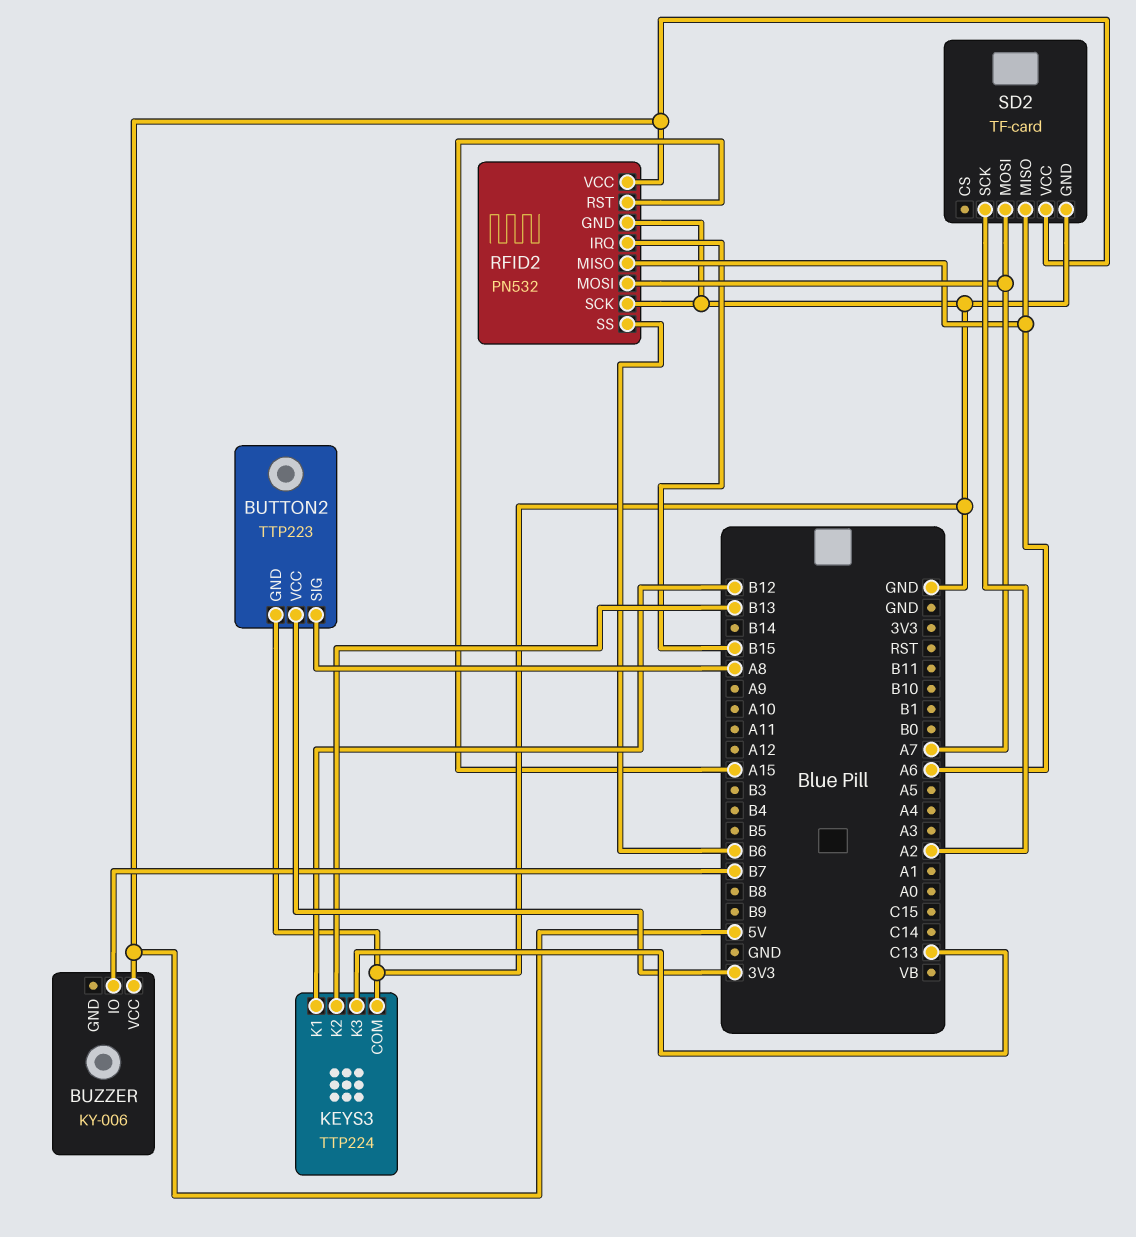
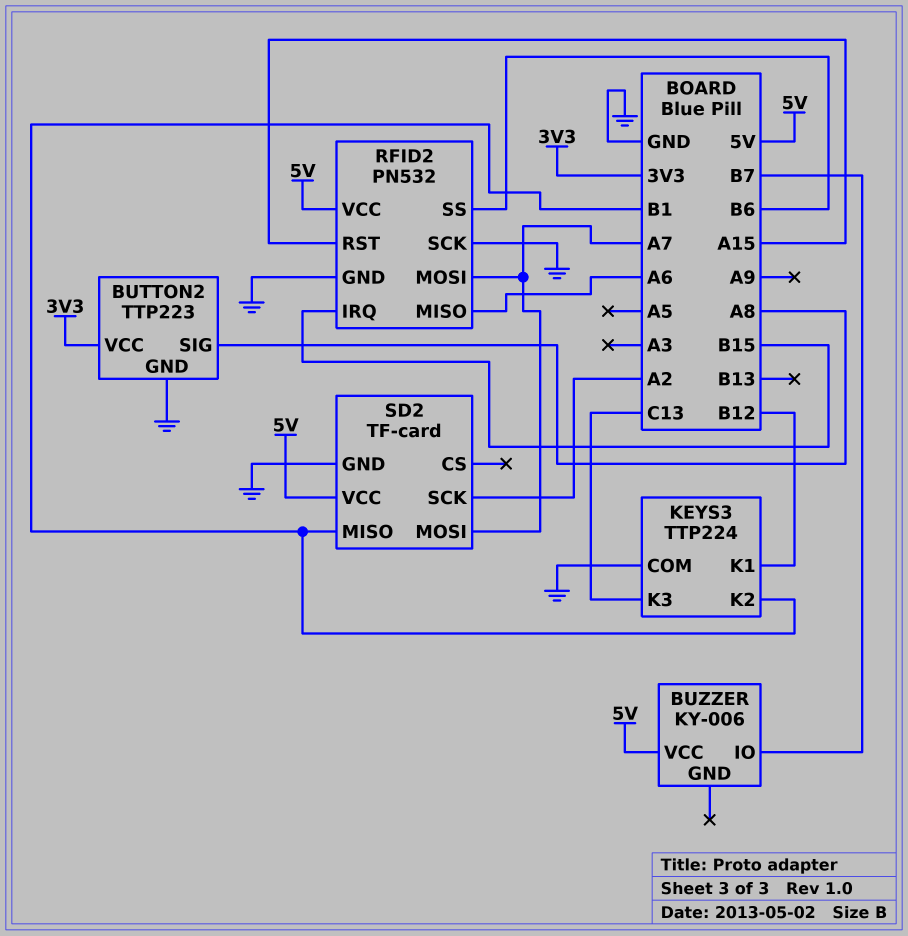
KEYS3 pin K2: B13 -> B1
SD2 pin MISO: A6 -> B1

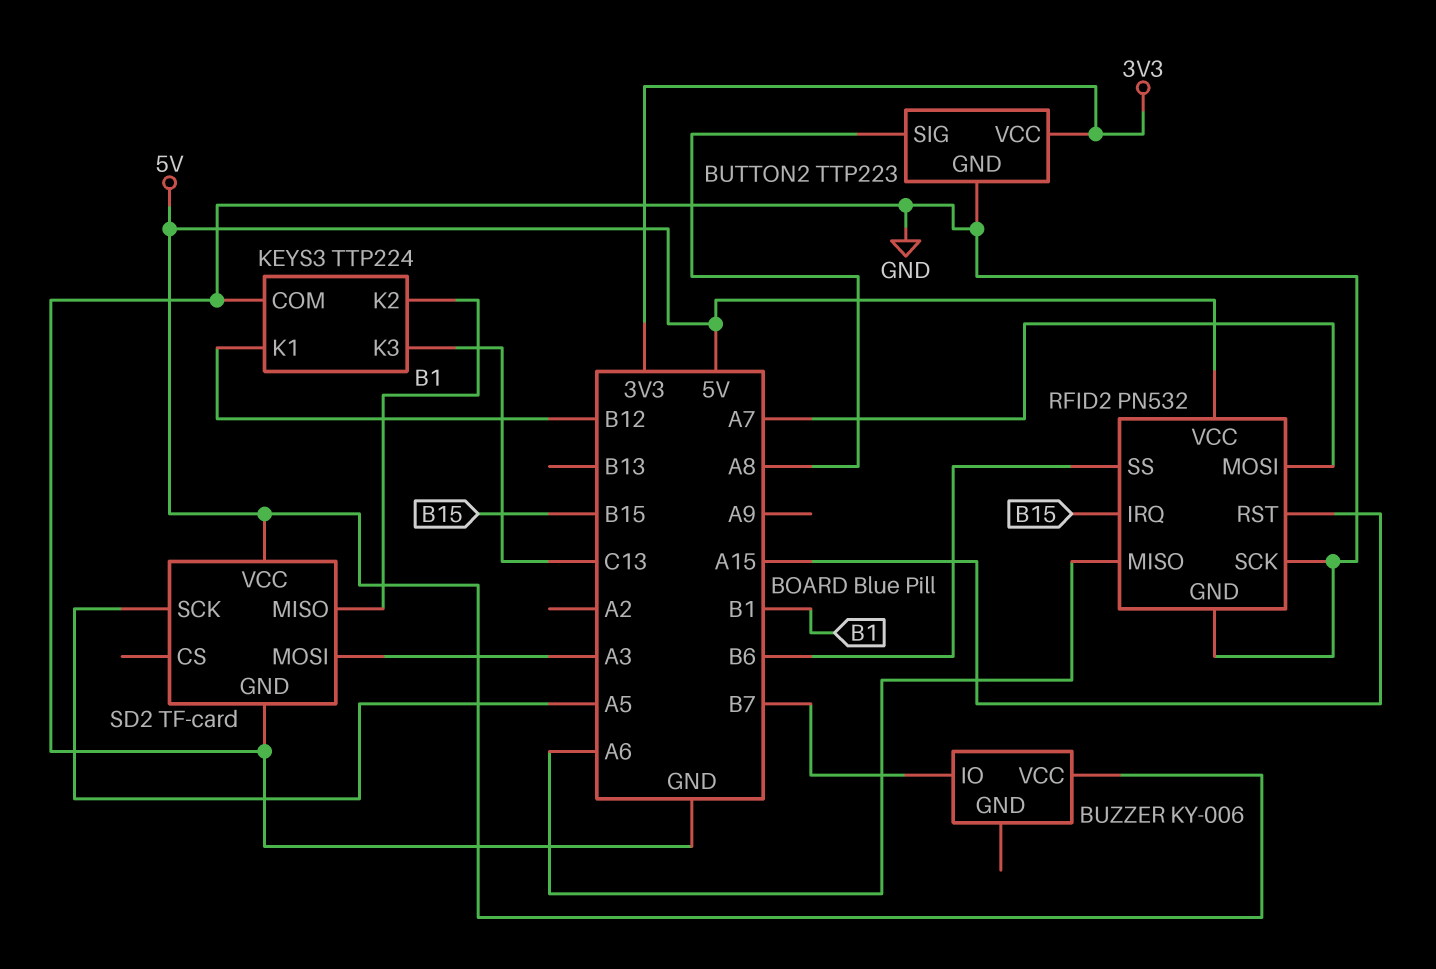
SD2 pin MOSI: A7 -> A3
SD2 pin SCK: A2 -> A5

